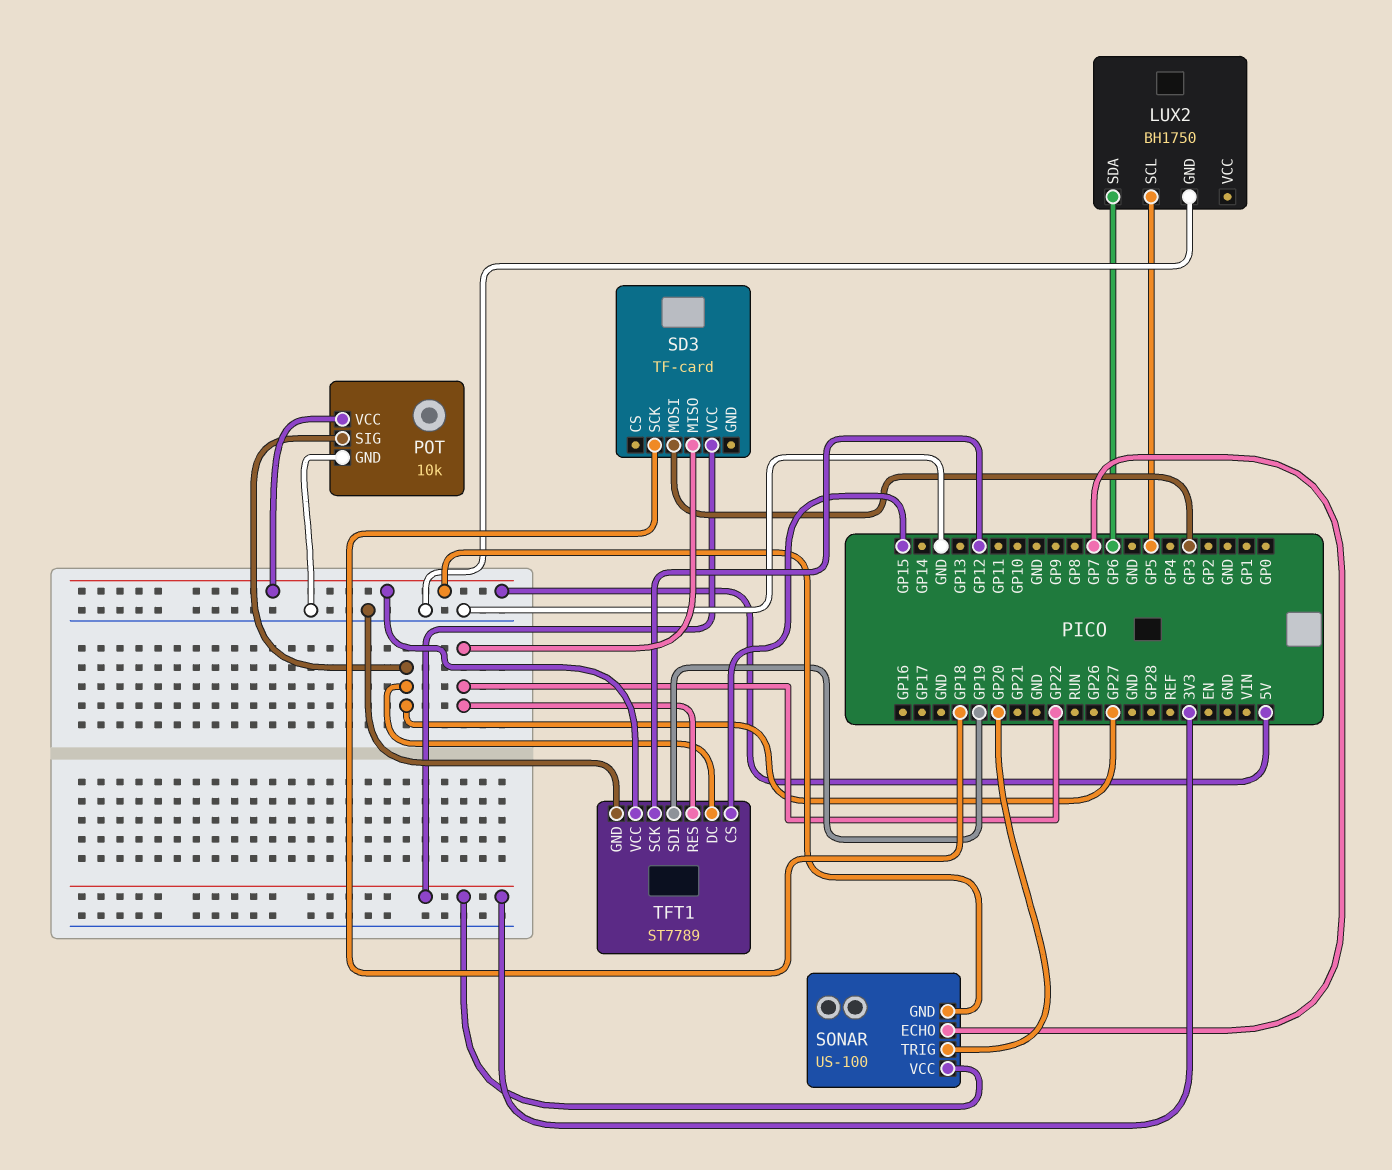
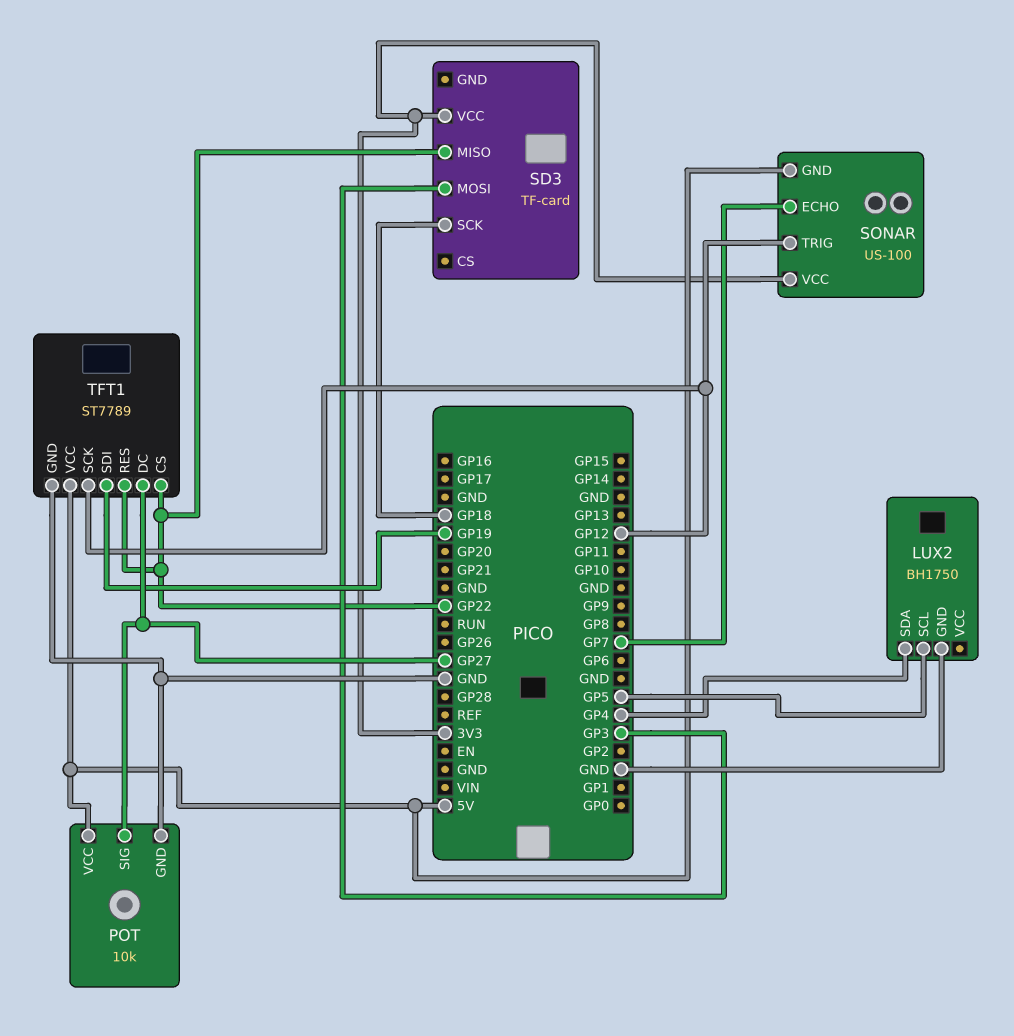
LUX2 pin SDA: GP6 -> GP4
SONAR pin TRIG: GP20 -> GP12
TFT1 pin CS: GP15 -> GP22

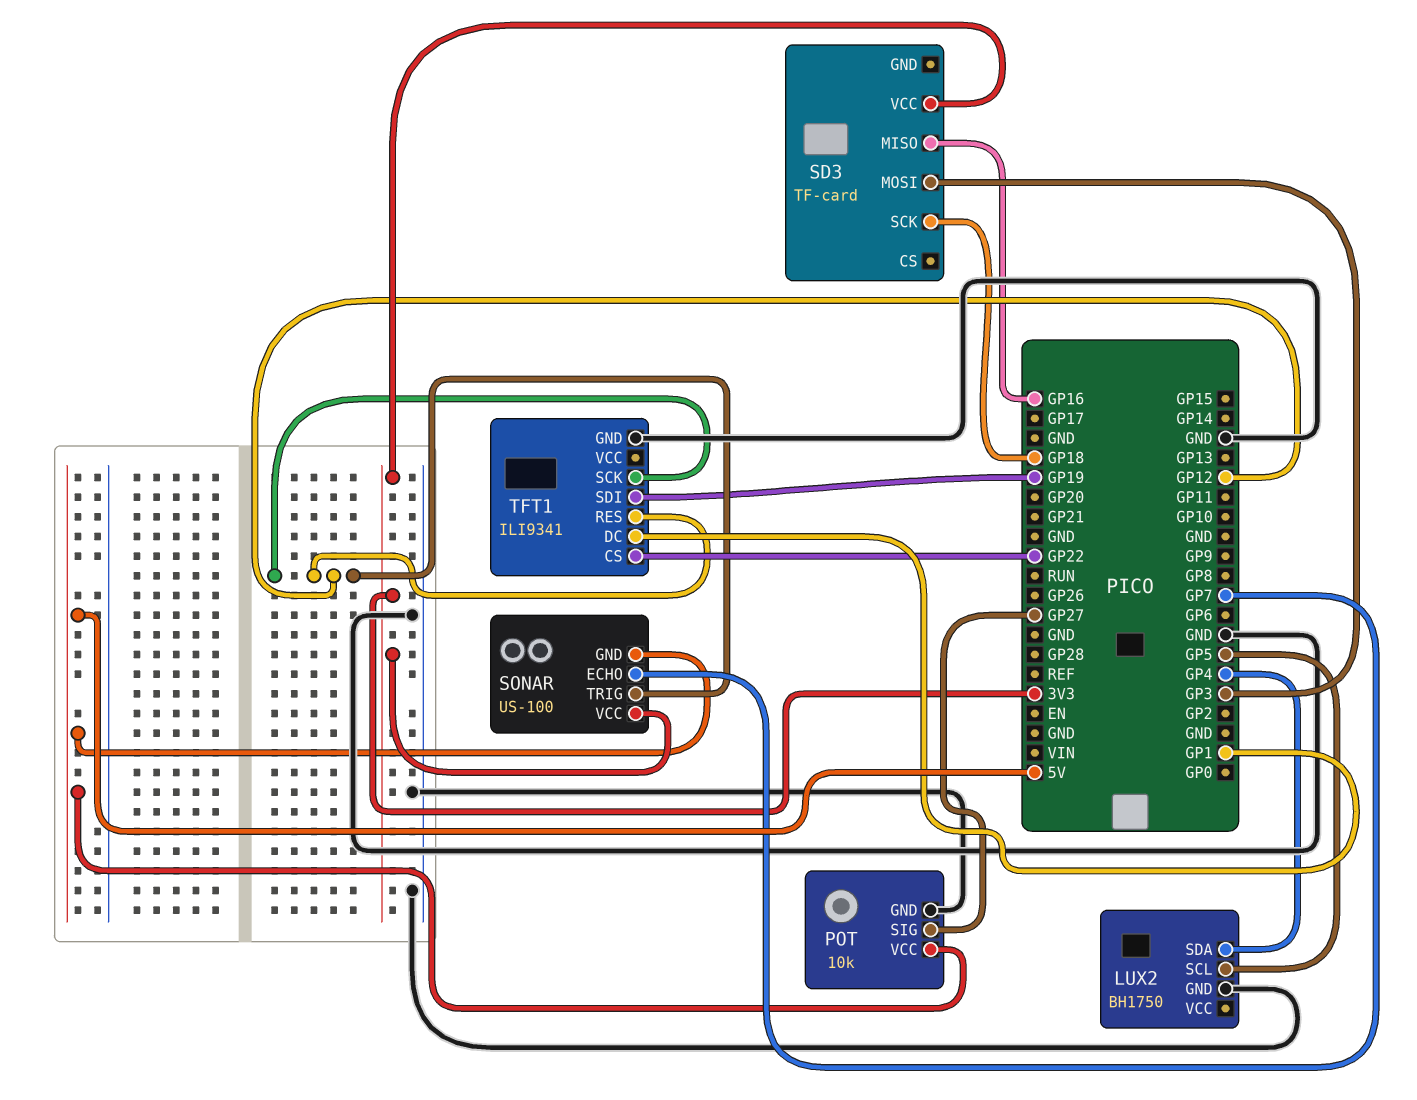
SD3 pin MISO: GP22 -> GP16
TFT1: ST7789 -> ILI9341
TFT1 pin DC: GP27 -> GP1
TFT1 pin RES: GP22 -> GP12
TFT1 pin VCC: 5V -> none

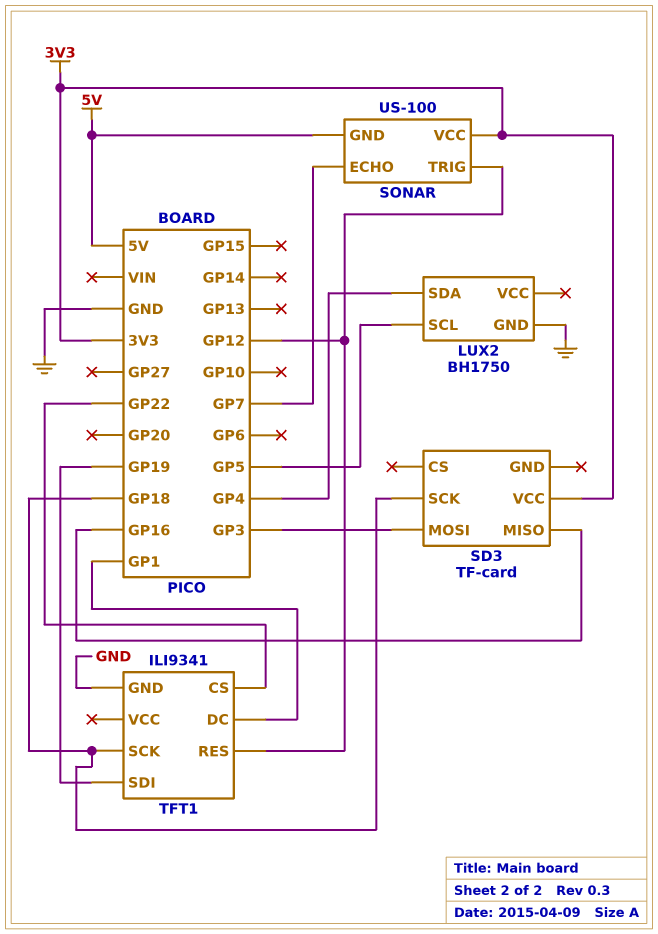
POT: 10k -> none
POT pin GND: GND -> none
POT pin SIG: GP27 -> none
POT pin VCC: 5V -> none
TFT1 pin SCK: GP12 -> GP18

